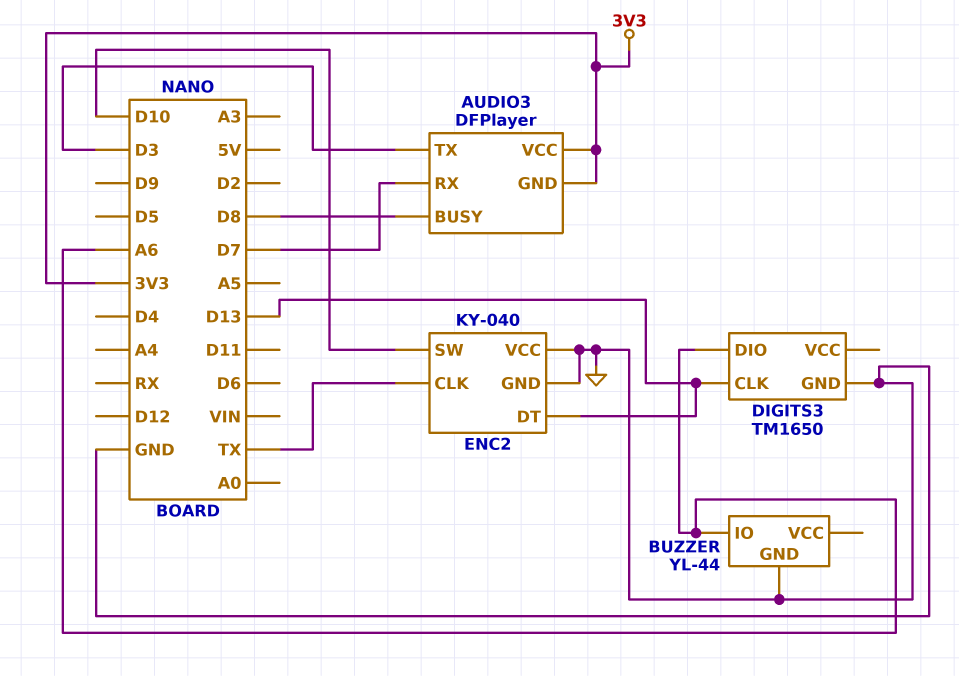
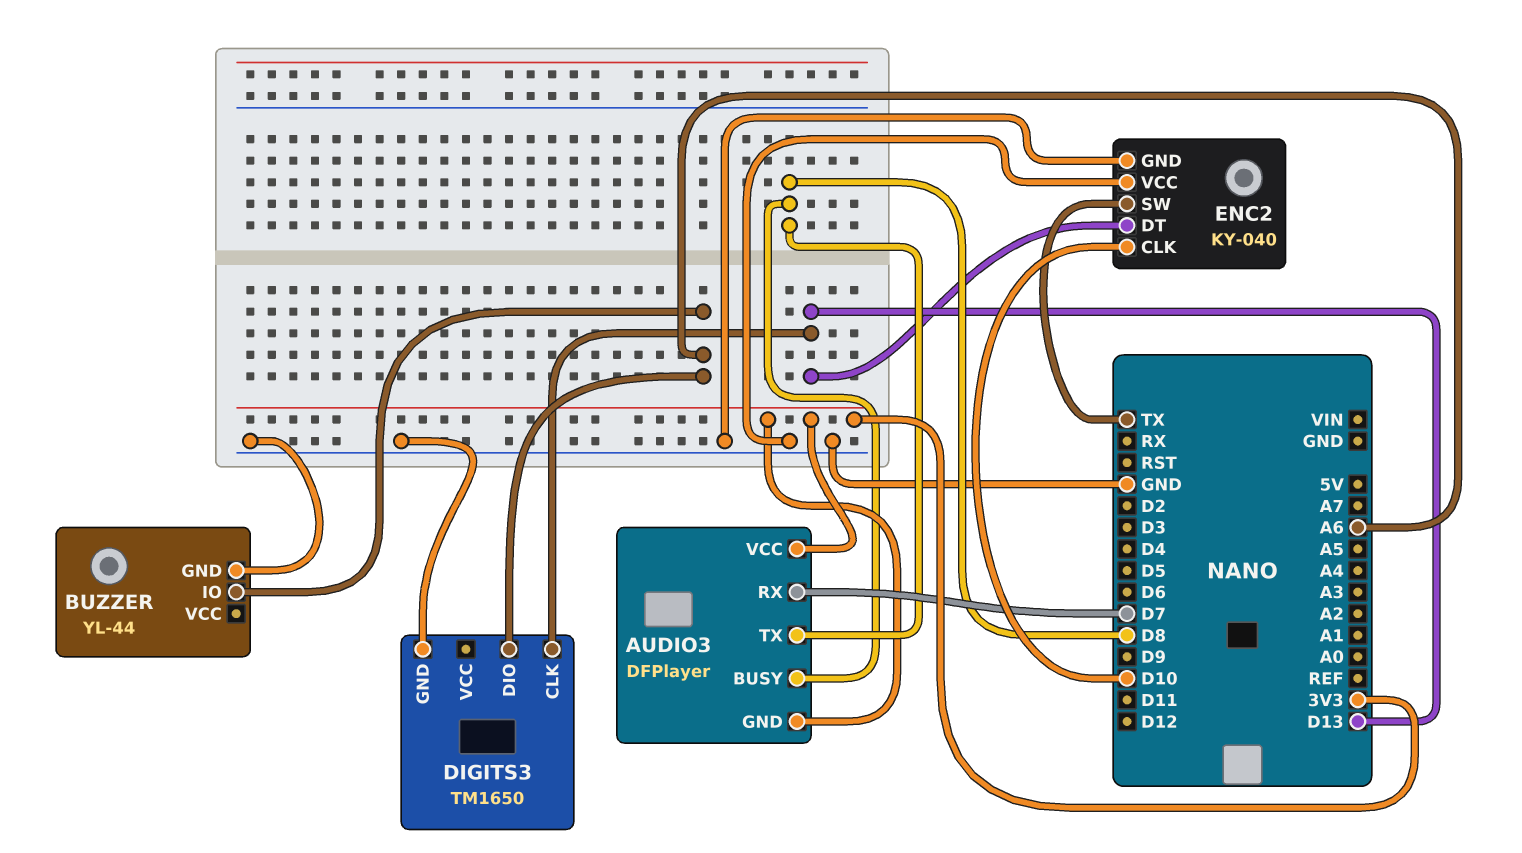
AUDIO3 pin TX: D3 -> D8
ENC2 pin CLK: TX -> D10
ENC2 pin SW: D10 -> TX

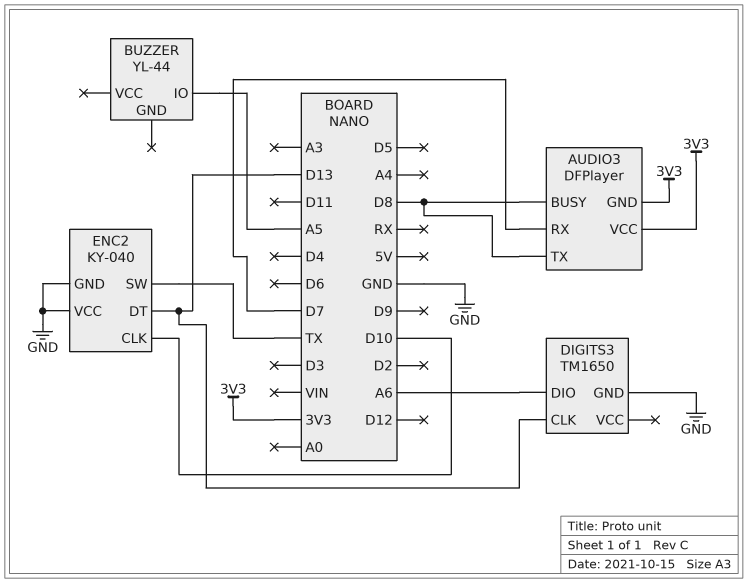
BUZZER pin GND: GND -> none
BUZZER pin IO: A6 -> A5

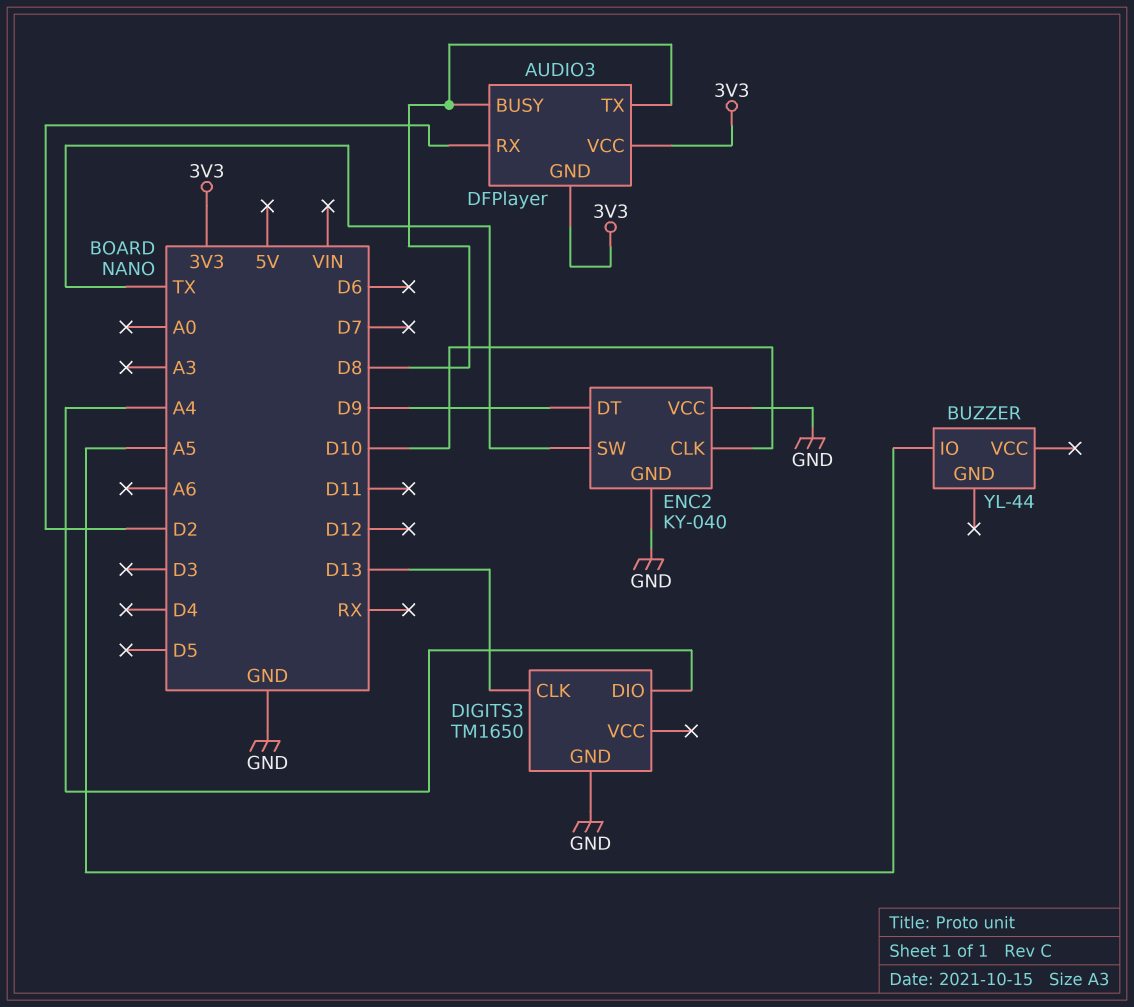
AUDIO3 pin RX: D7 -> D2
DIGITS3 pin DIO: A6 -> A4
ENC2 pin DT: D13 -> D9

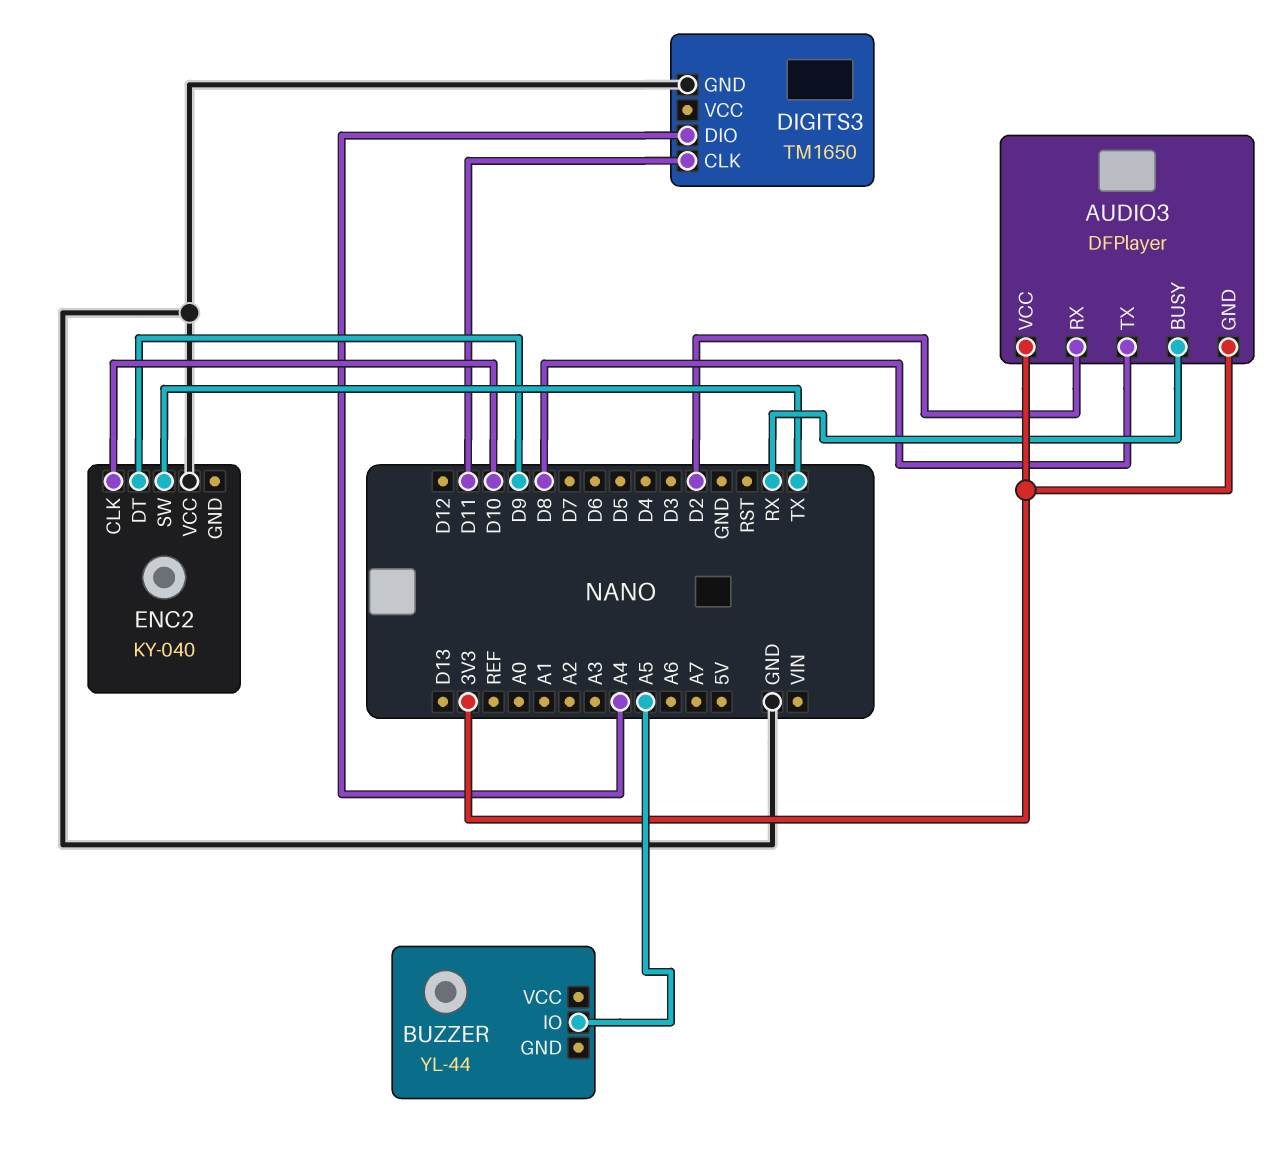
AUDIO3 pin BUSY: D8 -> RX
DIGITS3 pin CLK: D13 -> D11
ENC2 pin GND: GND -> none

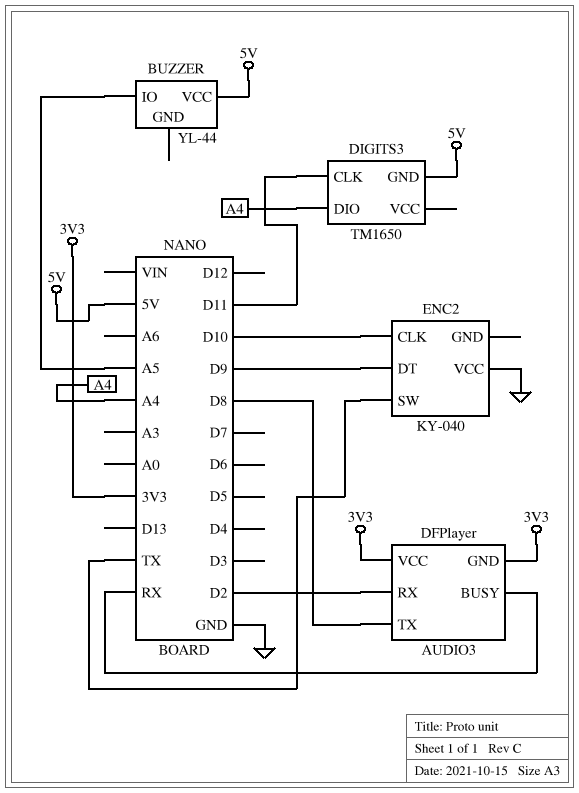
BUZZER pin VCC: none -> 5V
DIGITS3 pin GND: GND -> 5V

